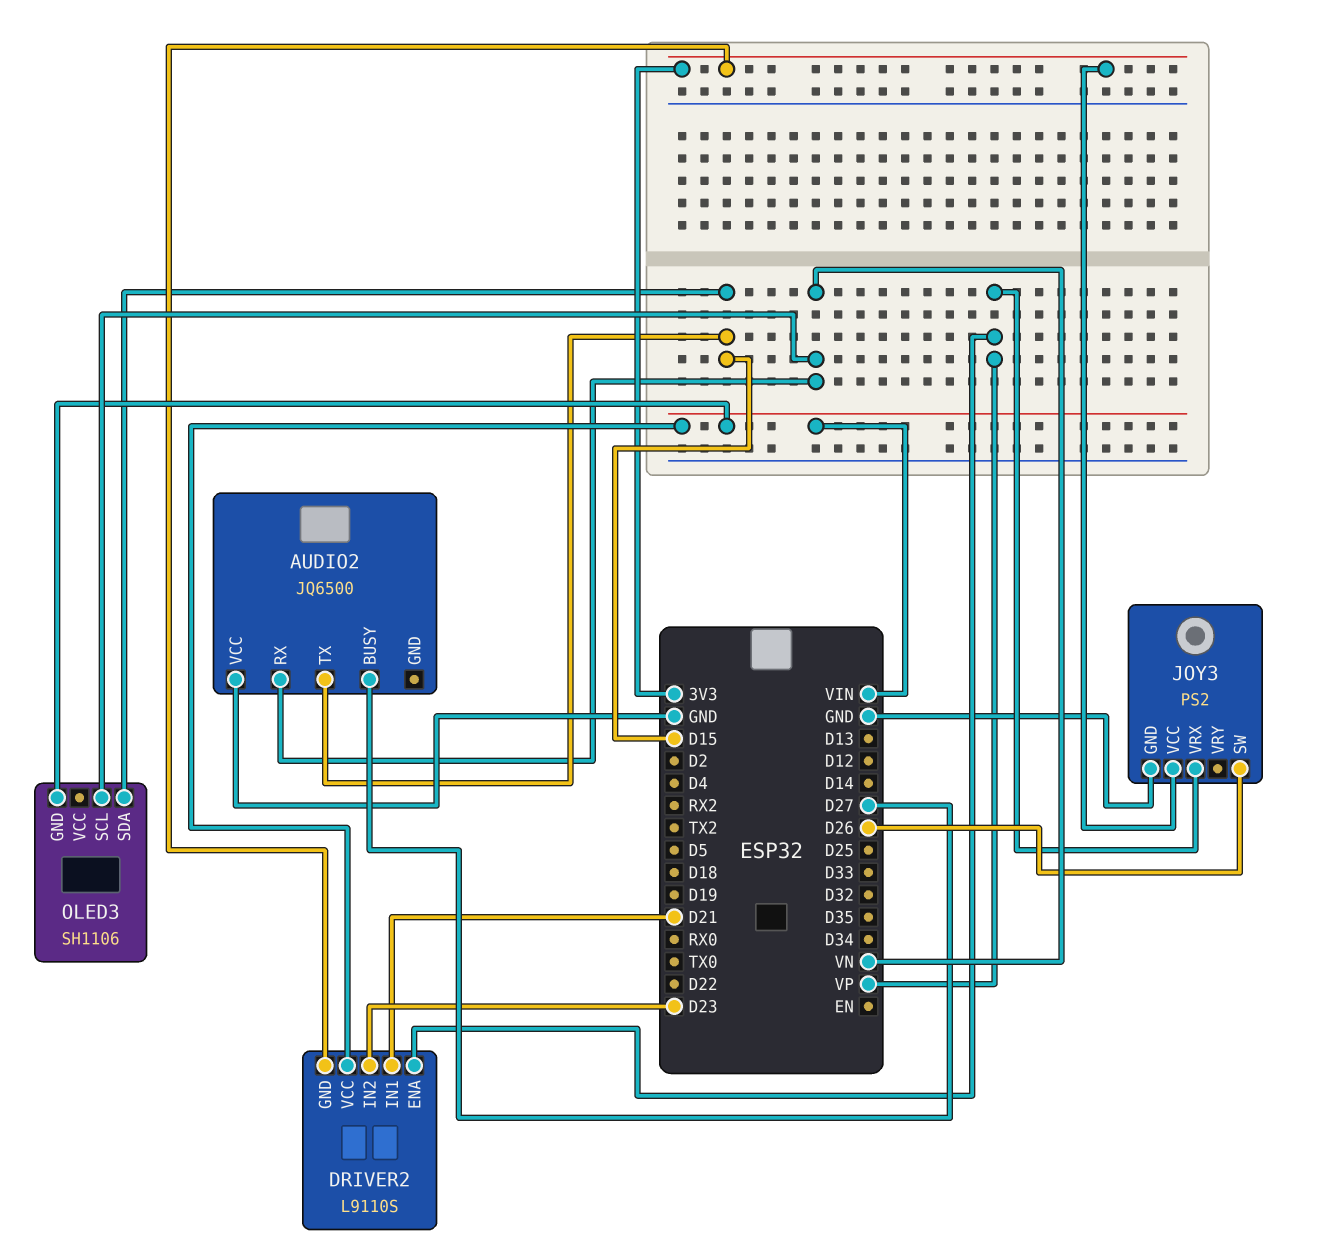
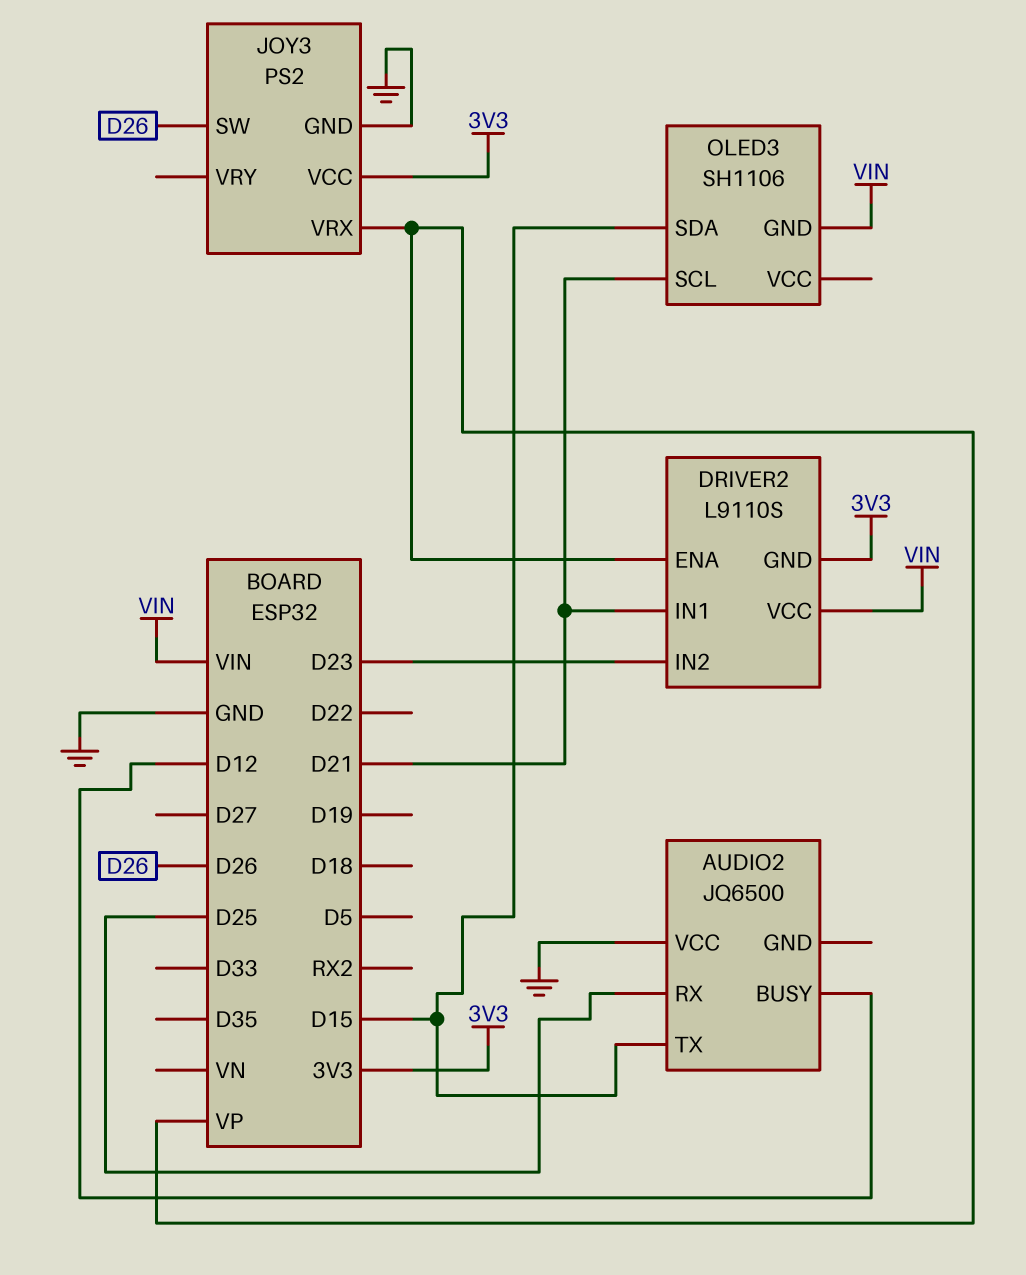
AUDIO2 pin BUSY: D27 -> D12
AUDIO2 pin RX: VN -> D25
OLED3 pin SCL: VN -> D21

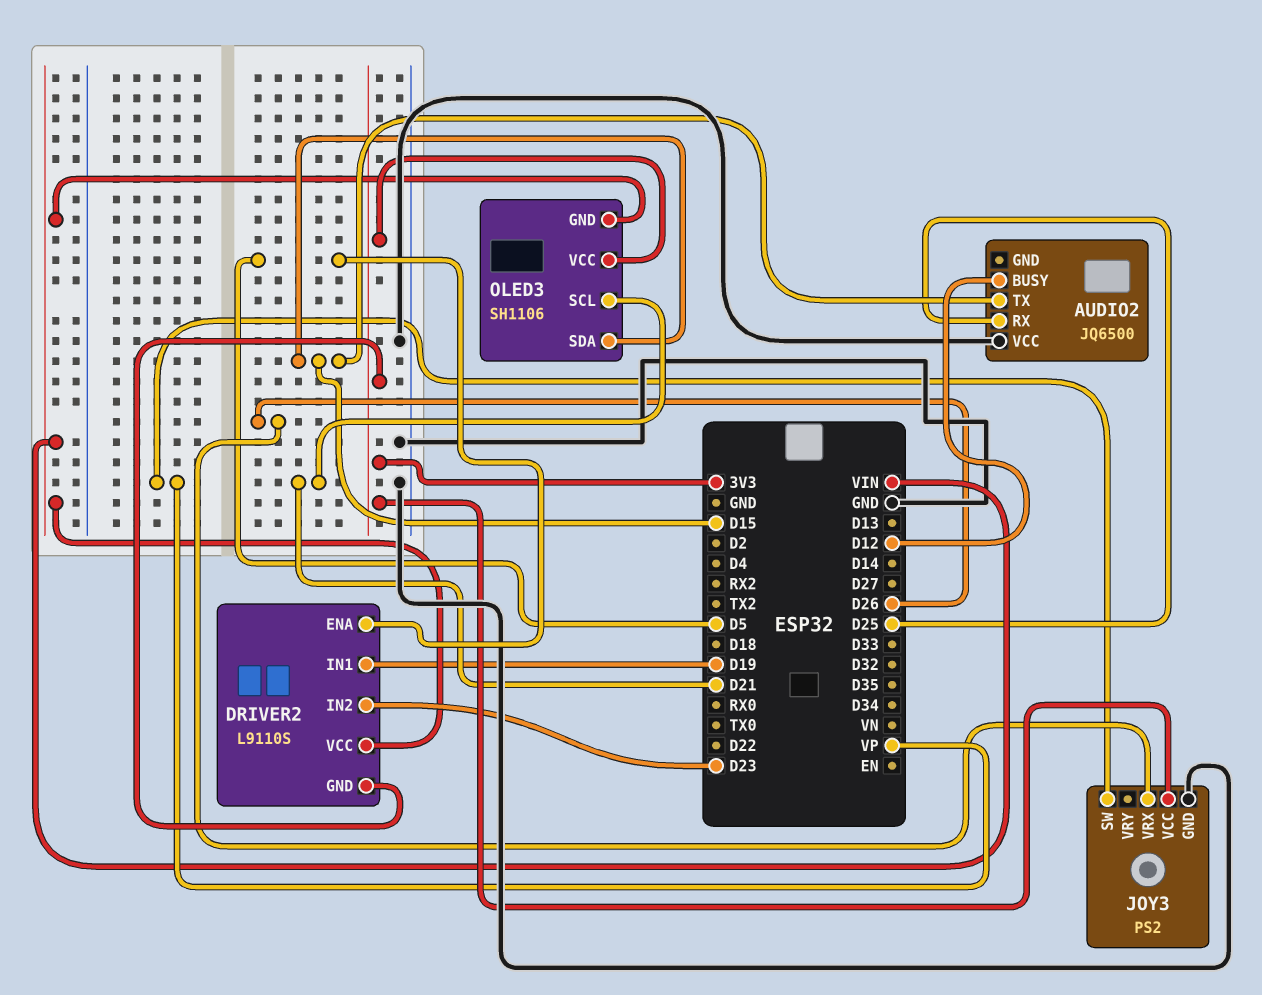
DRIVER2 pin ENA: VP -> D5
DRIVER2 pin IN1: D21 -> D19
JOY3 pin SW: D26 -> VP
JOY3 pin VRX: VP -> D26
OLED3 pin VCC: none -> 3V3

